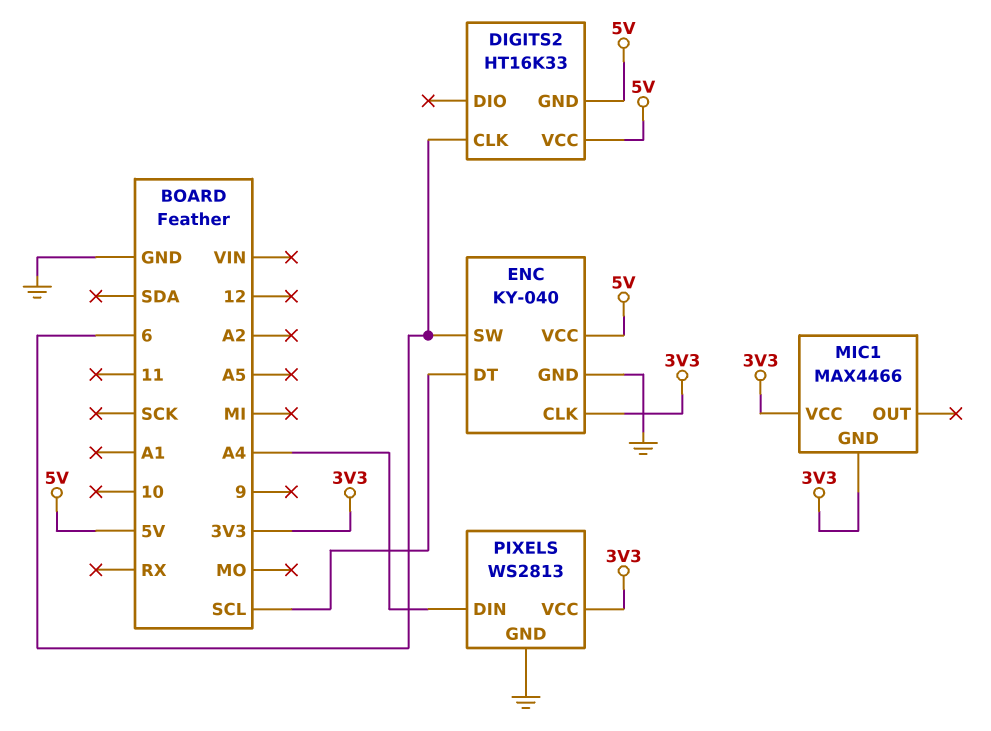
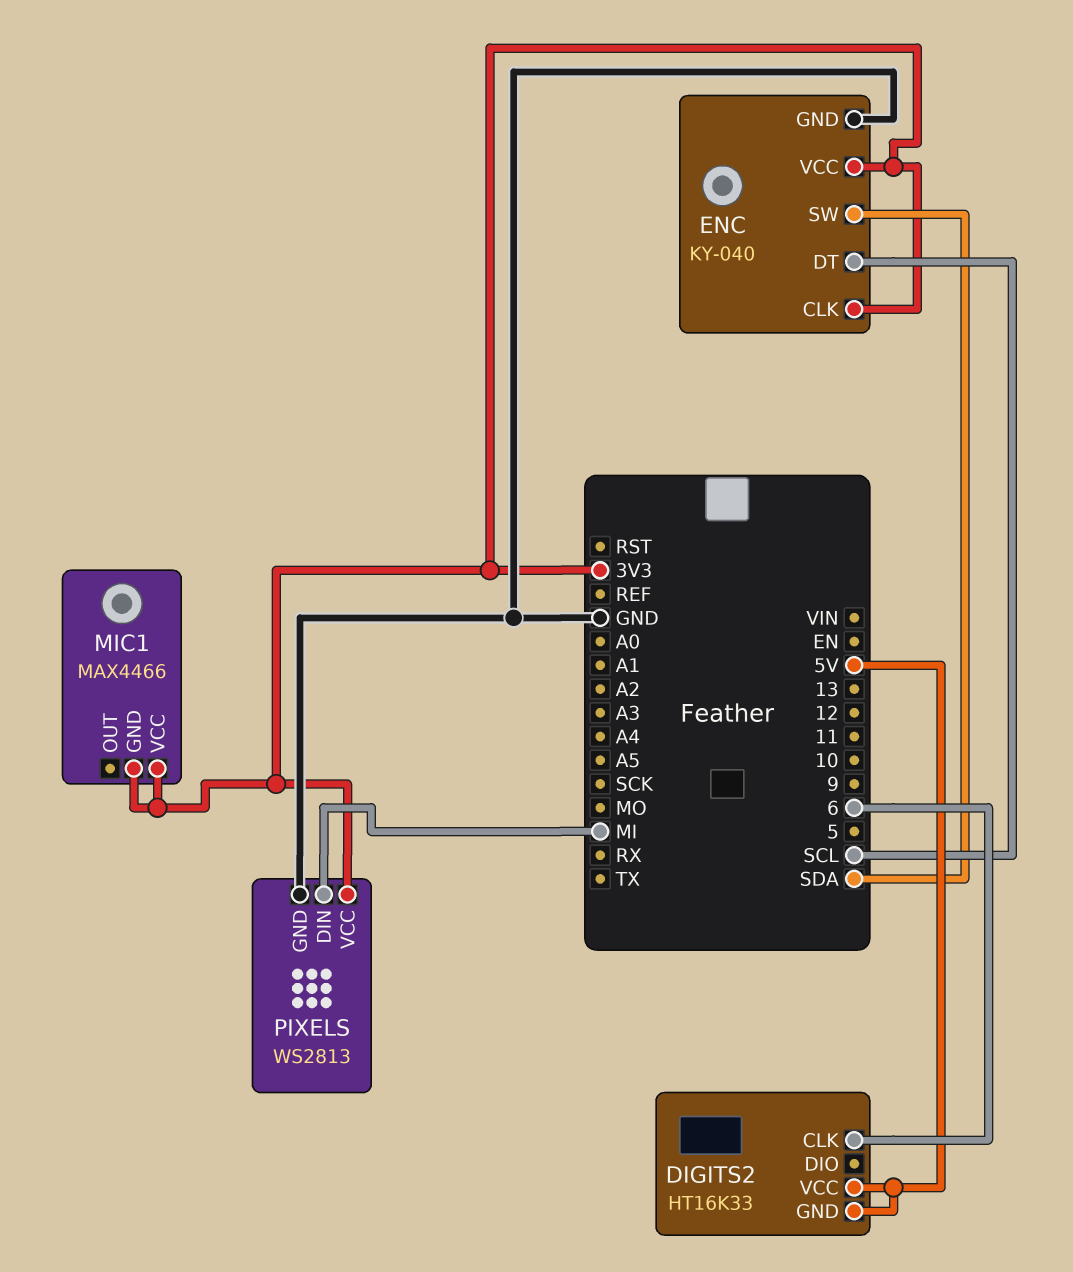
ENC pin SW: 6 -> SDA
ENC pin VCC: 5V -> 3V3
PIXELS pin DIN: A4 -> MI

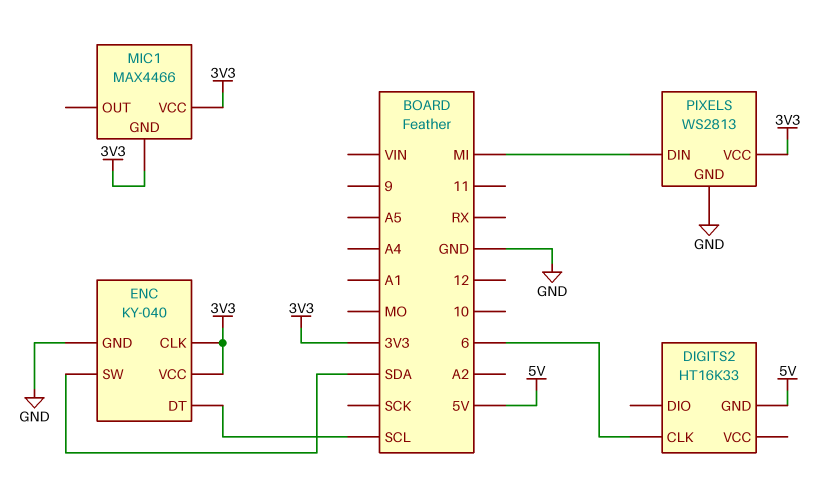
DIGITS2 pin VCC: 5V -> none

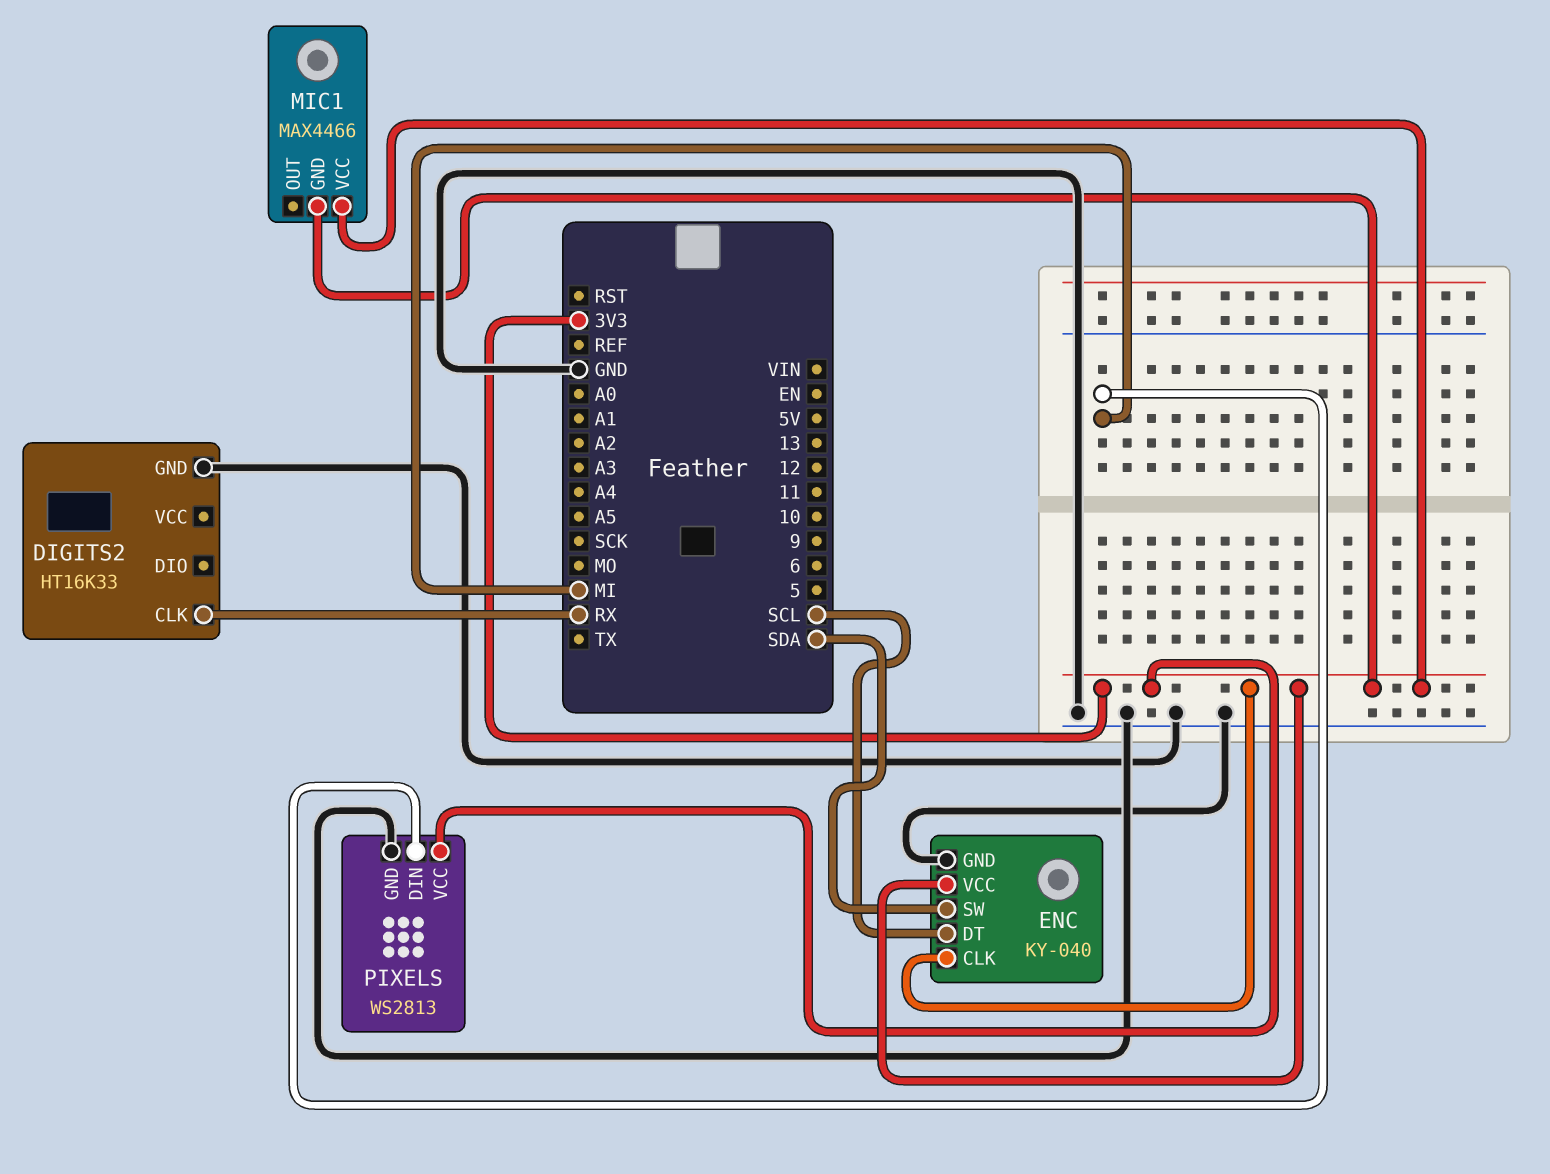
DIGITS2 pin CLK: 6 -> RX
DIGITS2 pin GND: 5V -> GND

